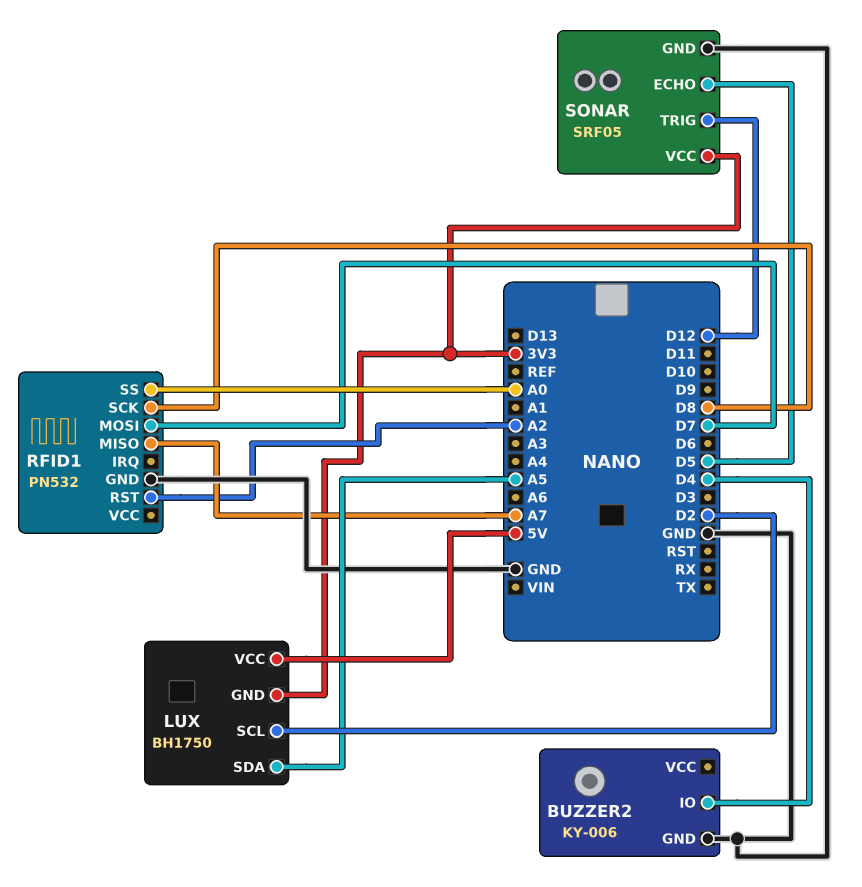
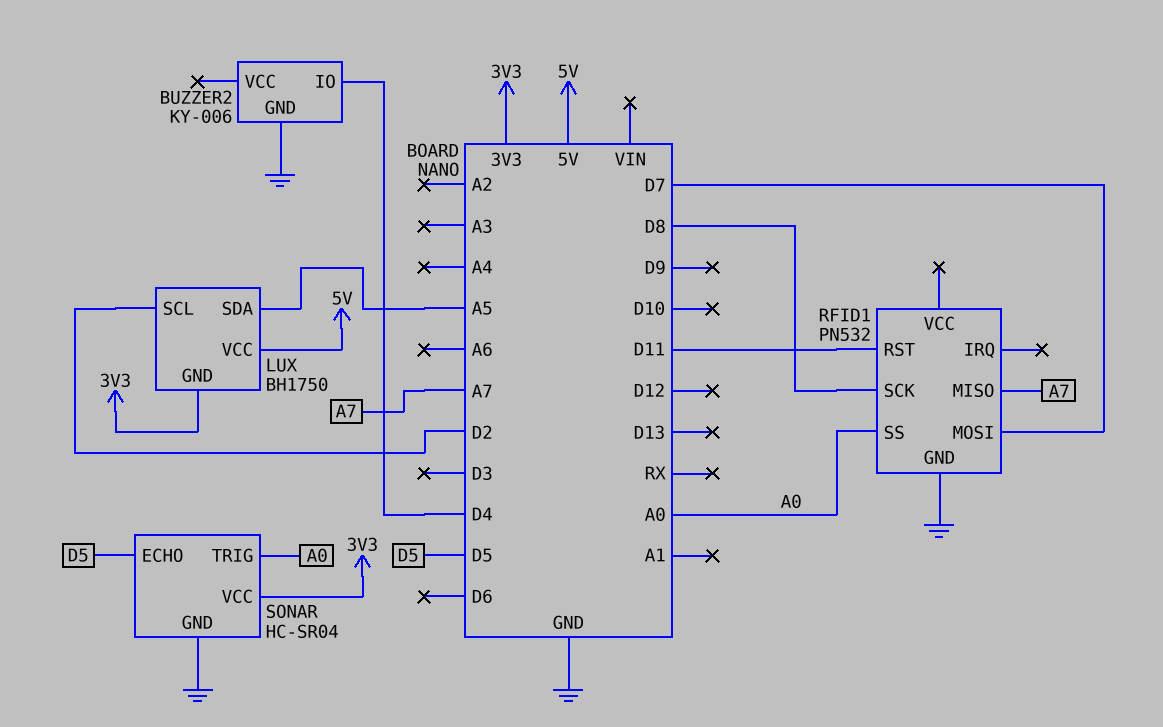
RFID1 pin RST: A2 -> D11
SONAR: SRF05 -> HC-SR04
SONAR pin TRIG: D12 -> A0

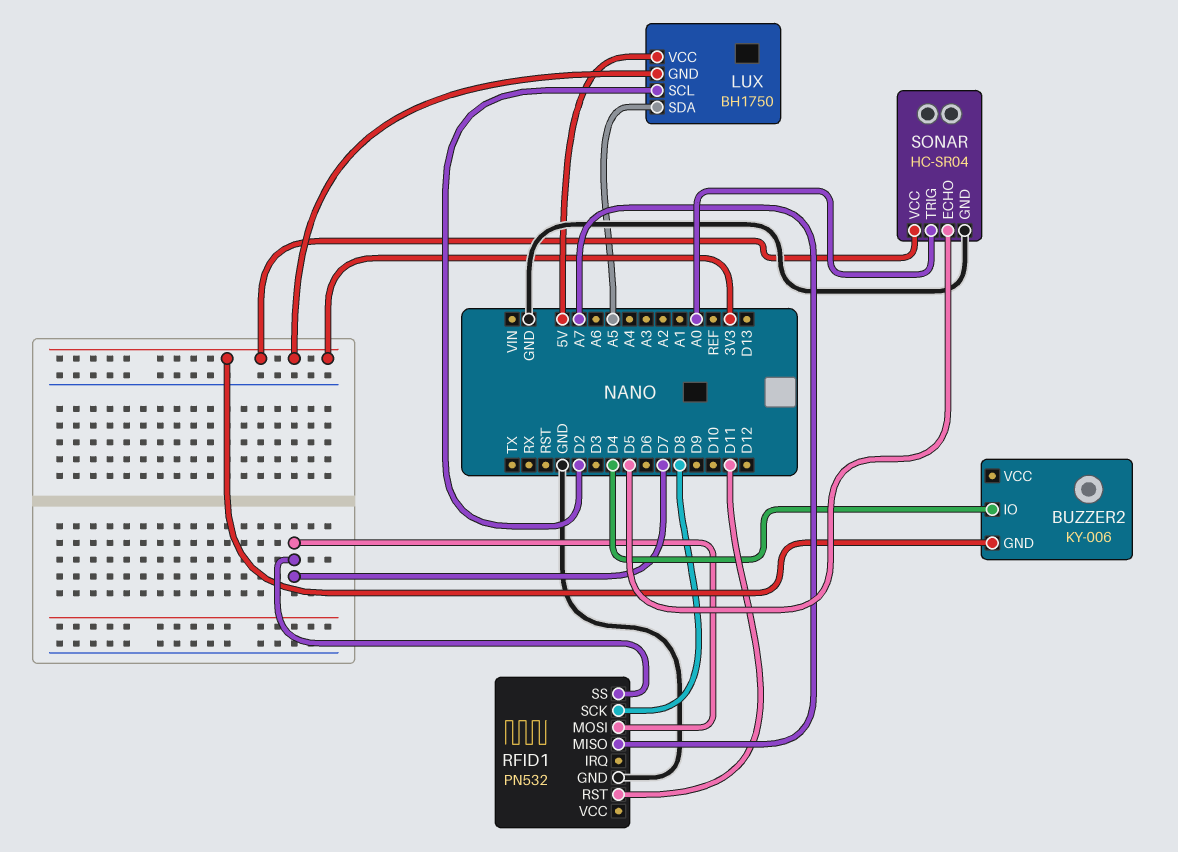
BUZZER2 pin GND: GND -> 3V3
RFID1 pin SS: A0 -> D7

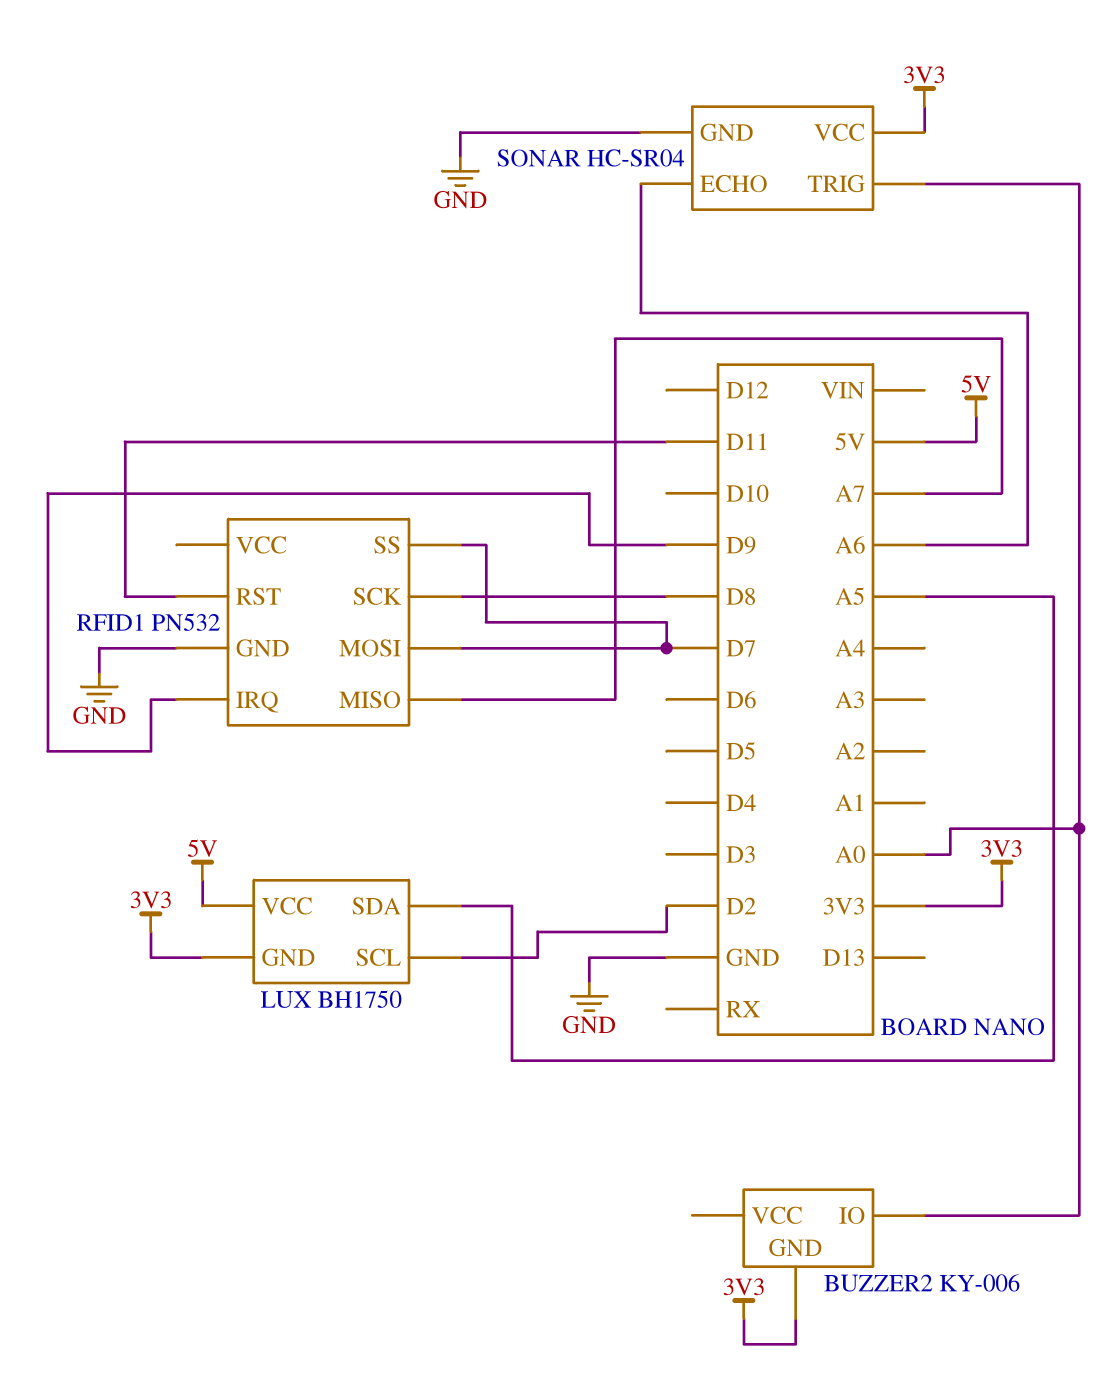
BUZZER2 pin IO: D4 -> A0
RFID1 pin IRQ: none -> D9
SONAR pin ECHO: D5 -> A6

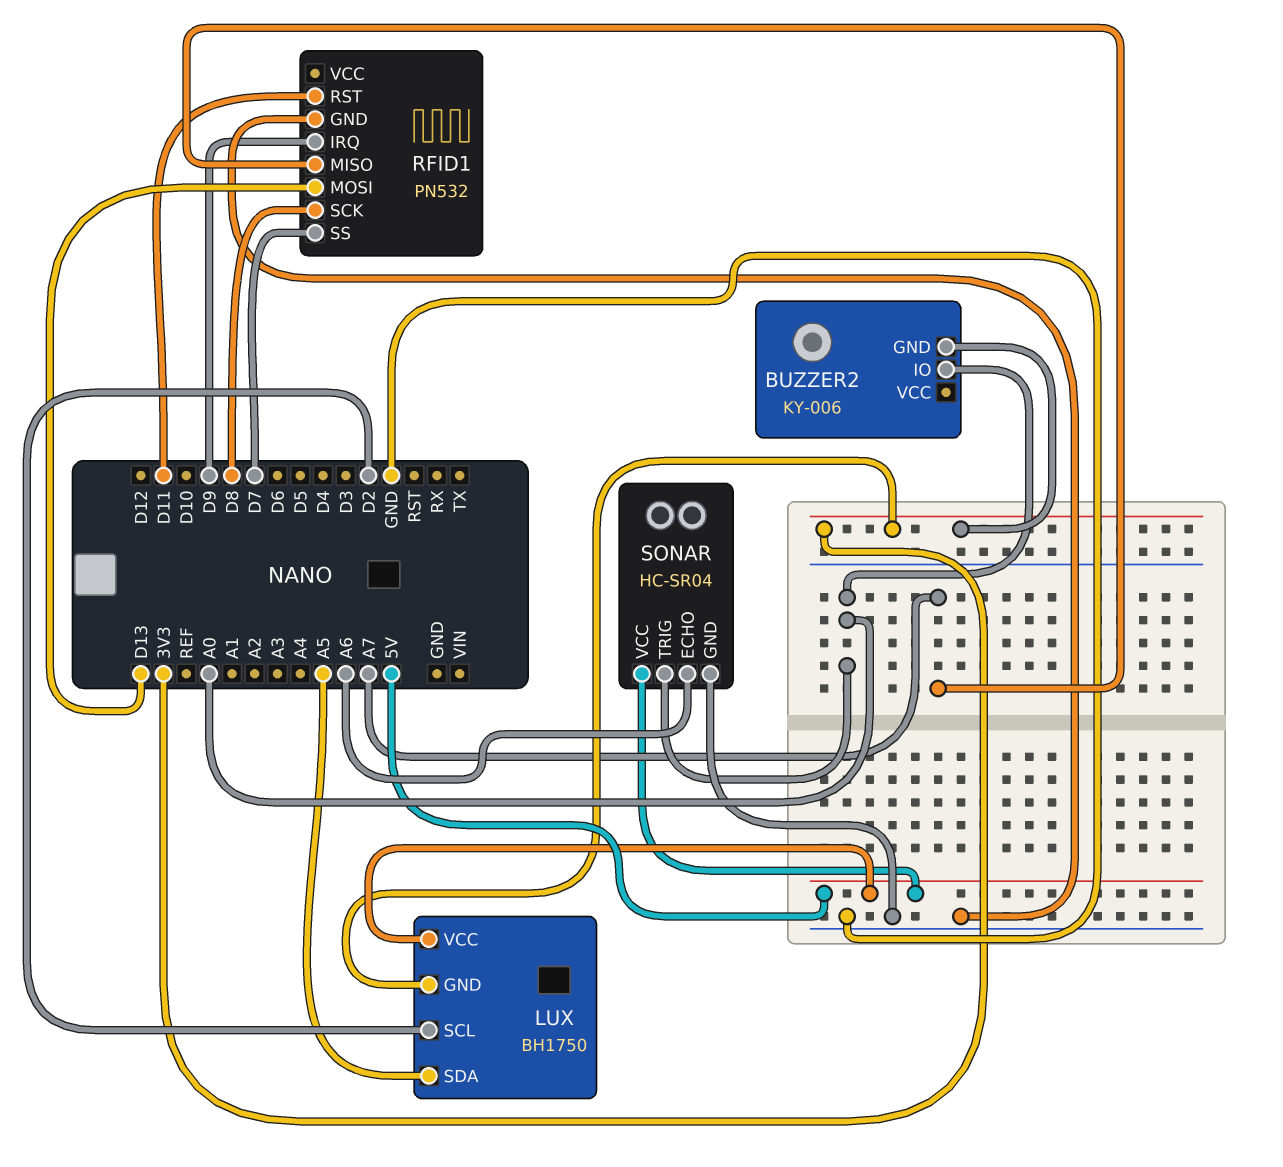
RFID1 pin MOSI: D7 -> D13
SONAR pin VCC: 3V3 -> 5V

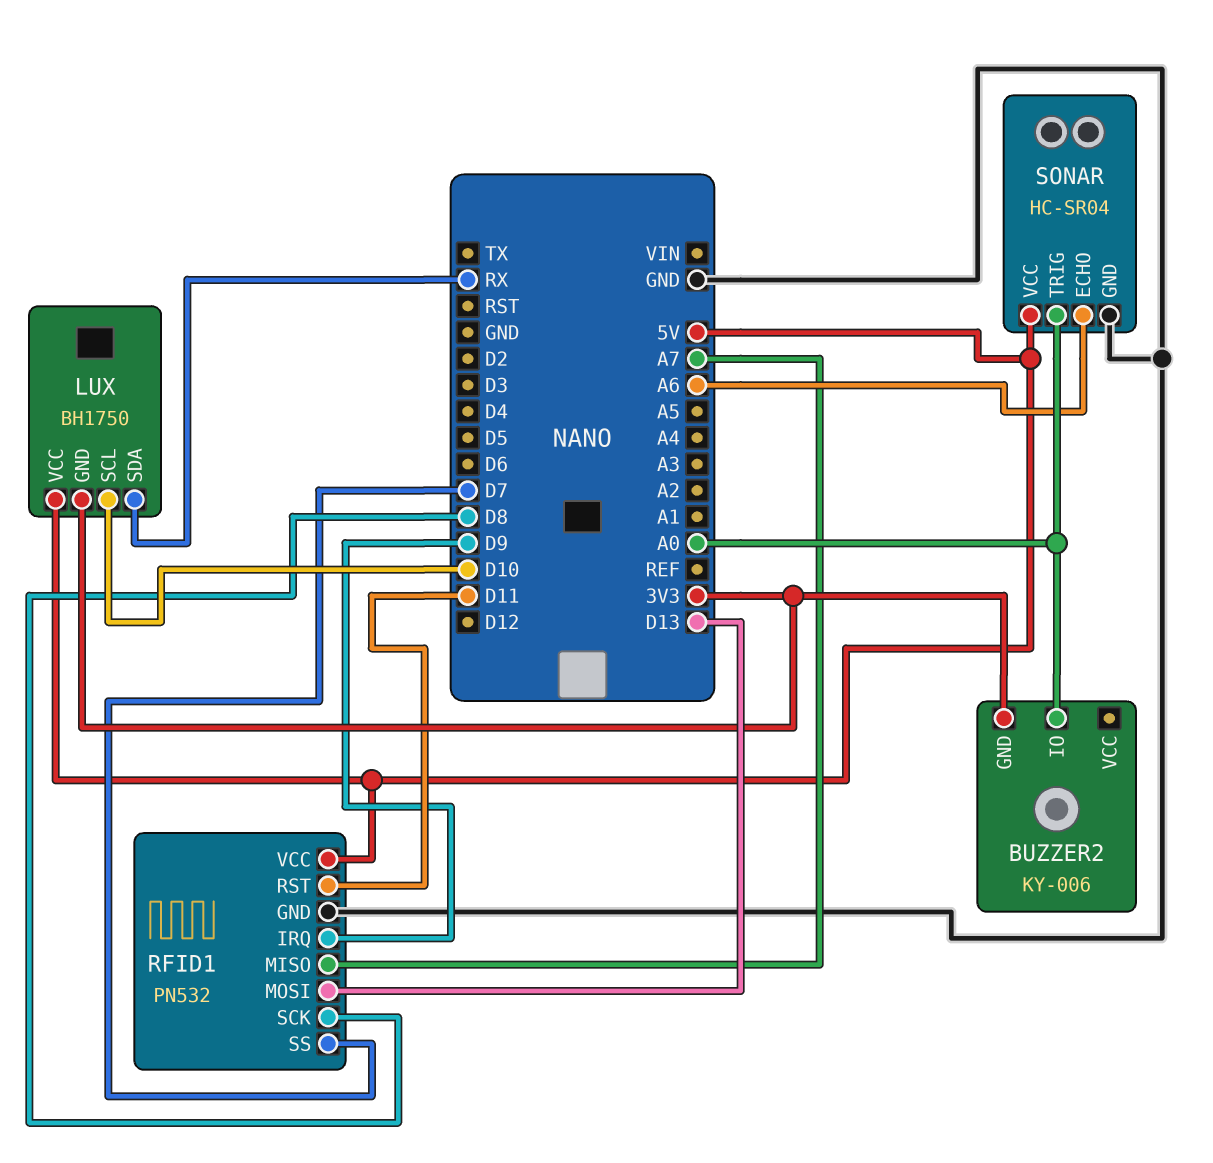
LUX pin SCL: D2 -> D10
LUX pin SDA: A5 -> RX
RFID1 pin VCC: none -> 5V

